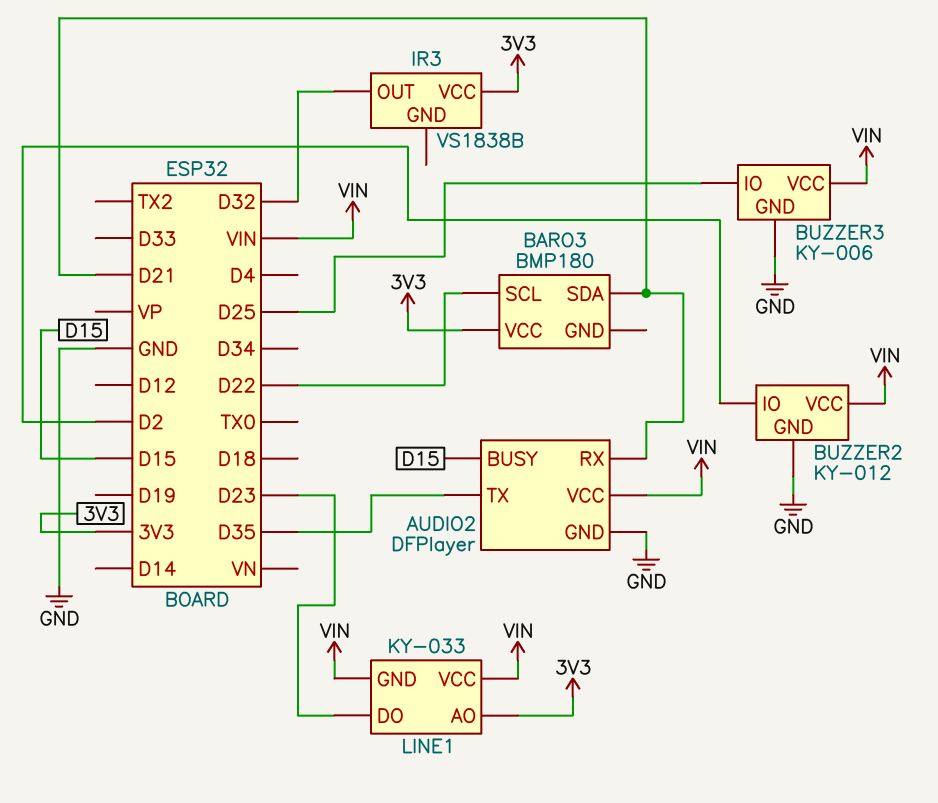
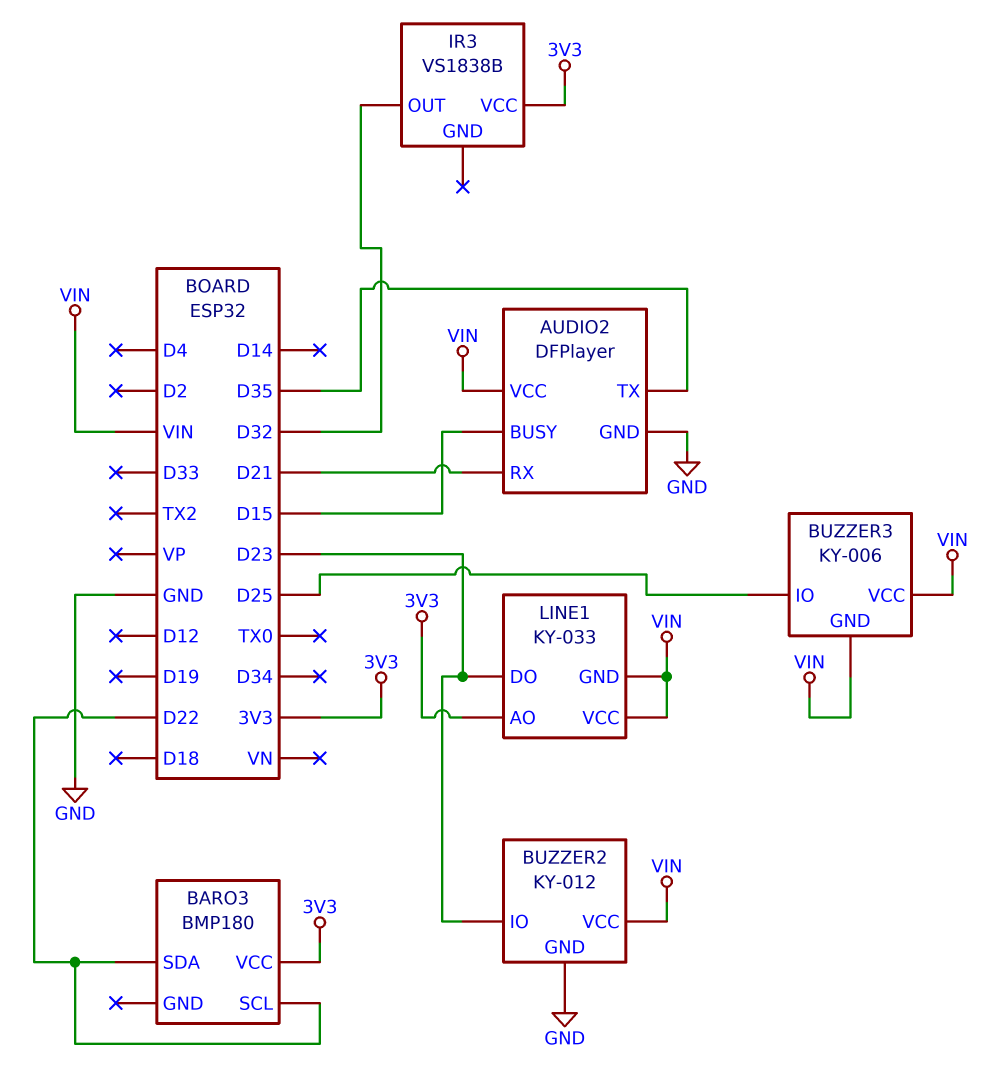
BARO3 pin SDA: D21 -> D22
BUZZER2 pin IO: D2 -> D23
BUZZER3 pin GND: GND -> VIN

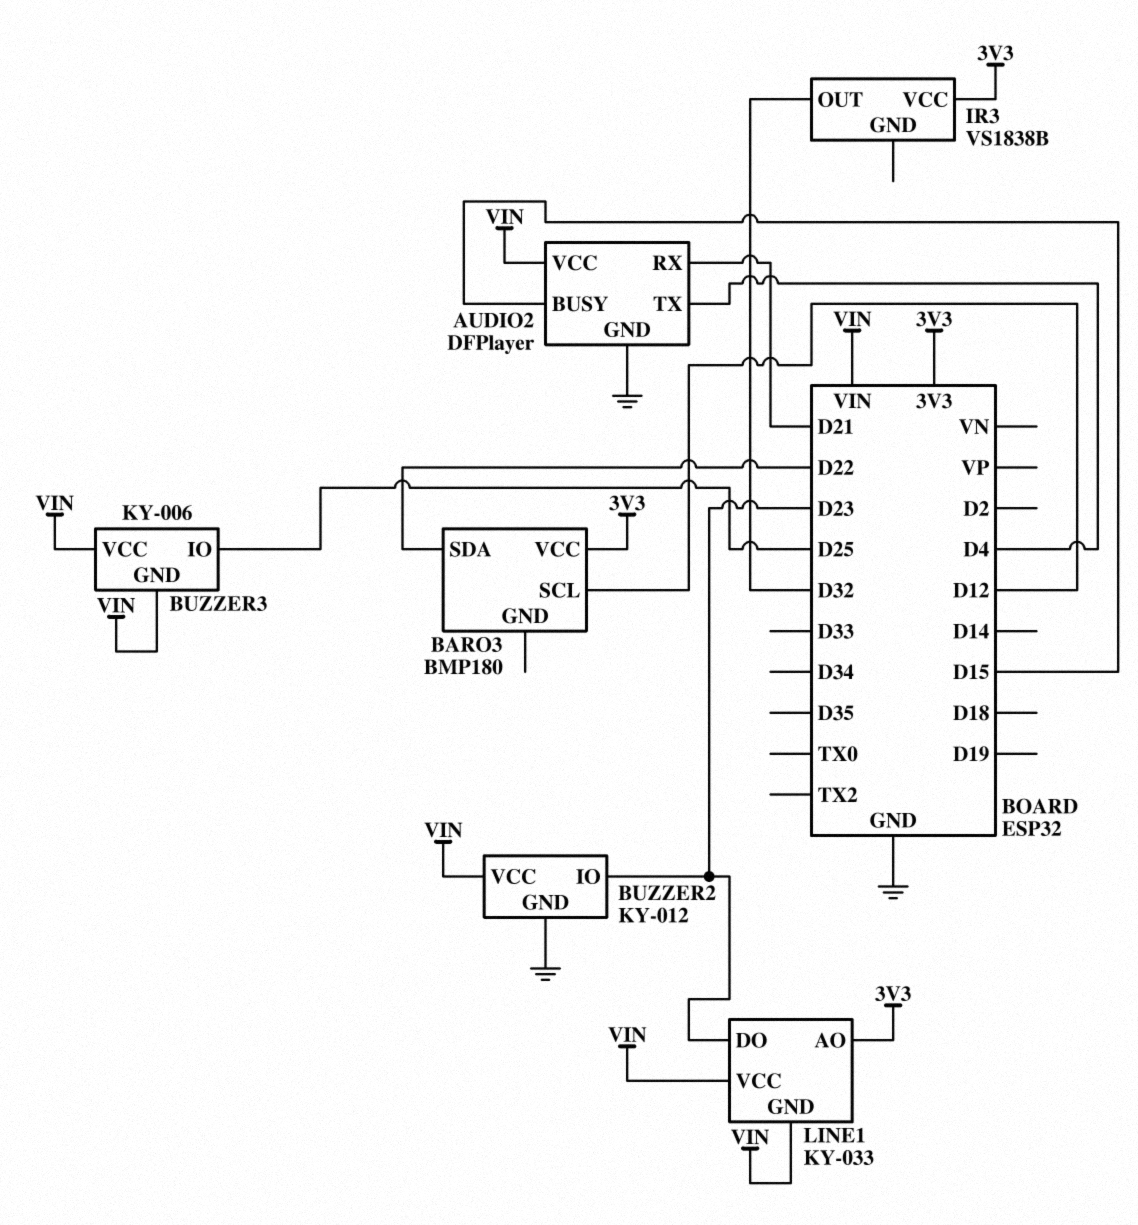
AUDIO2 pin TX: D35 -> D4
BARO3 pin SCL: D22 -> D12

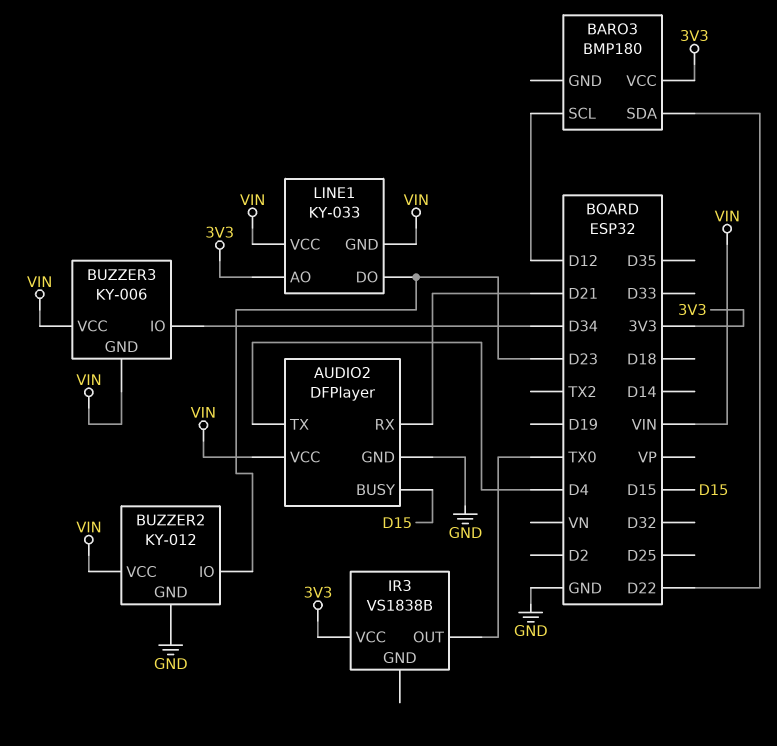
BUZZER3 pin IO: D25 -> D34
IR3 pin OUT: D32 -> TX0

